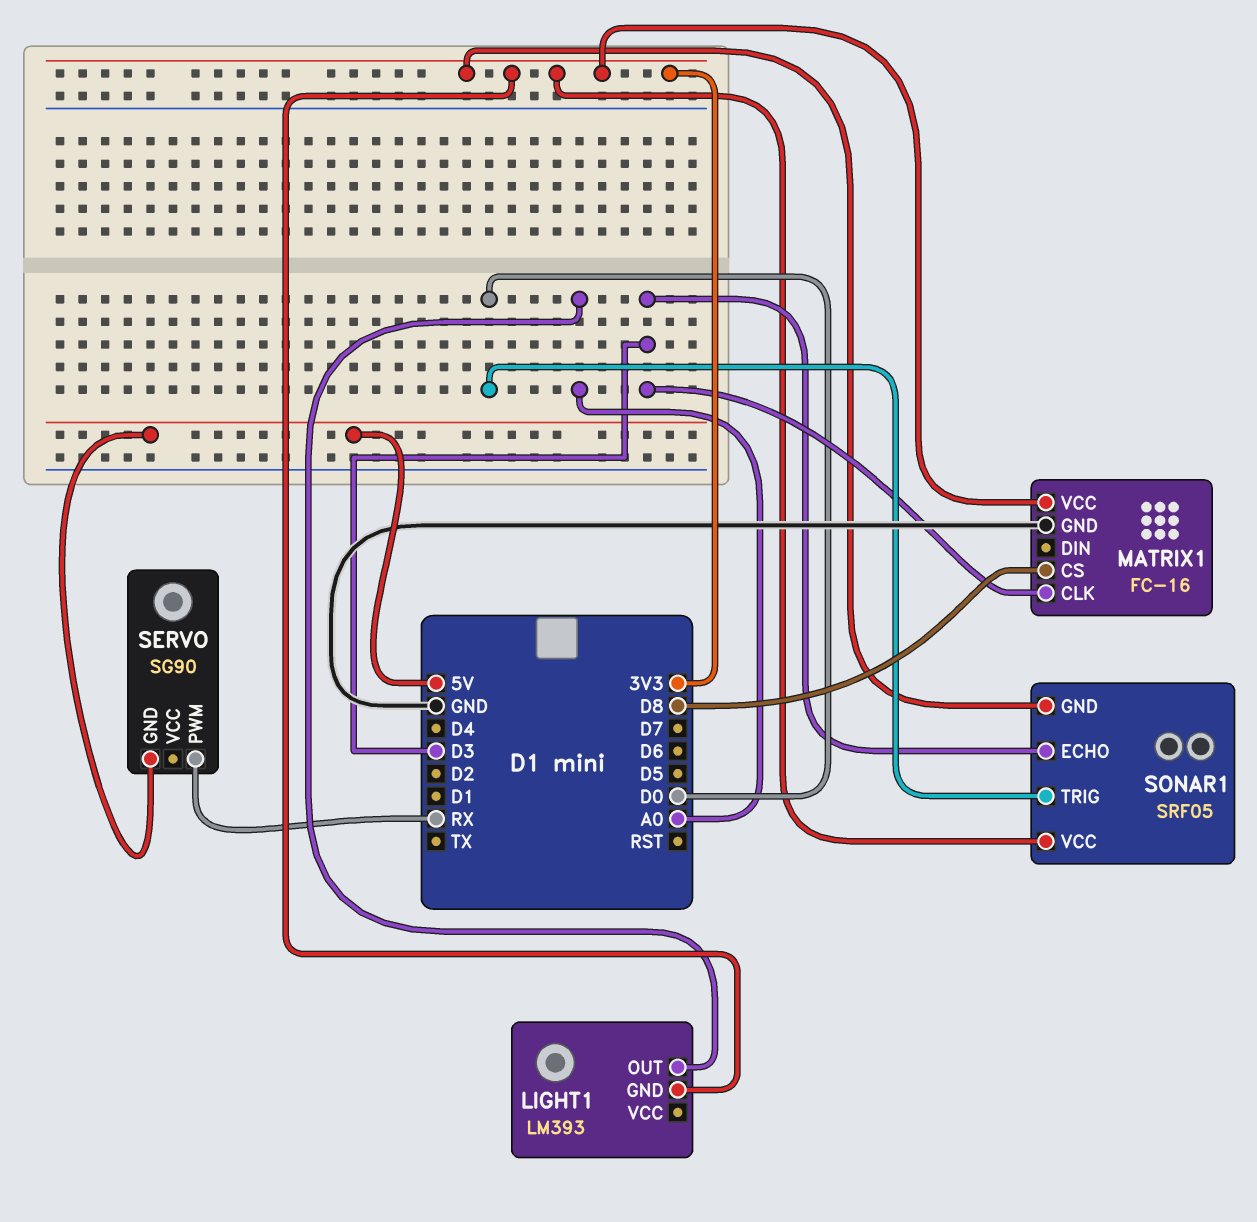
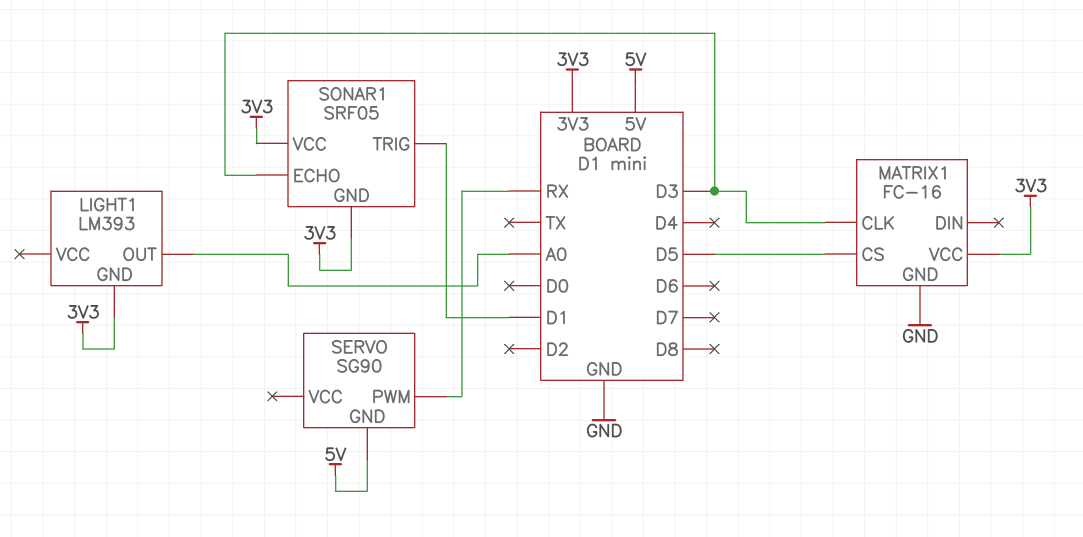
MATRIX1 pin CS: D8 -> D5
SONAR1 pin TRIG: D0 -> D1

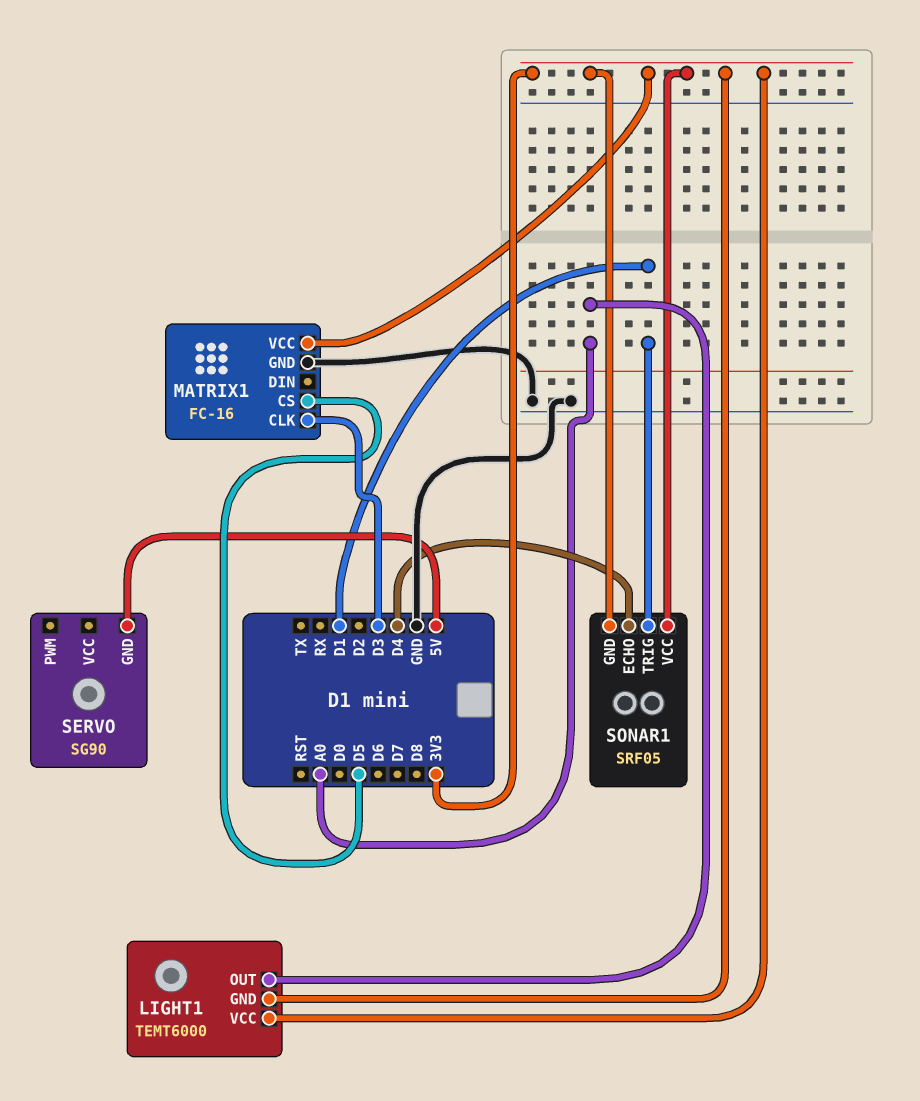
LIGHT1: LM393 -> TEMT6000
LIGHT1 pin VCC: none -> 3V3
SERVO pin PWM: RX -> none
SONAR1 pin ECHO: D3 -> D4

